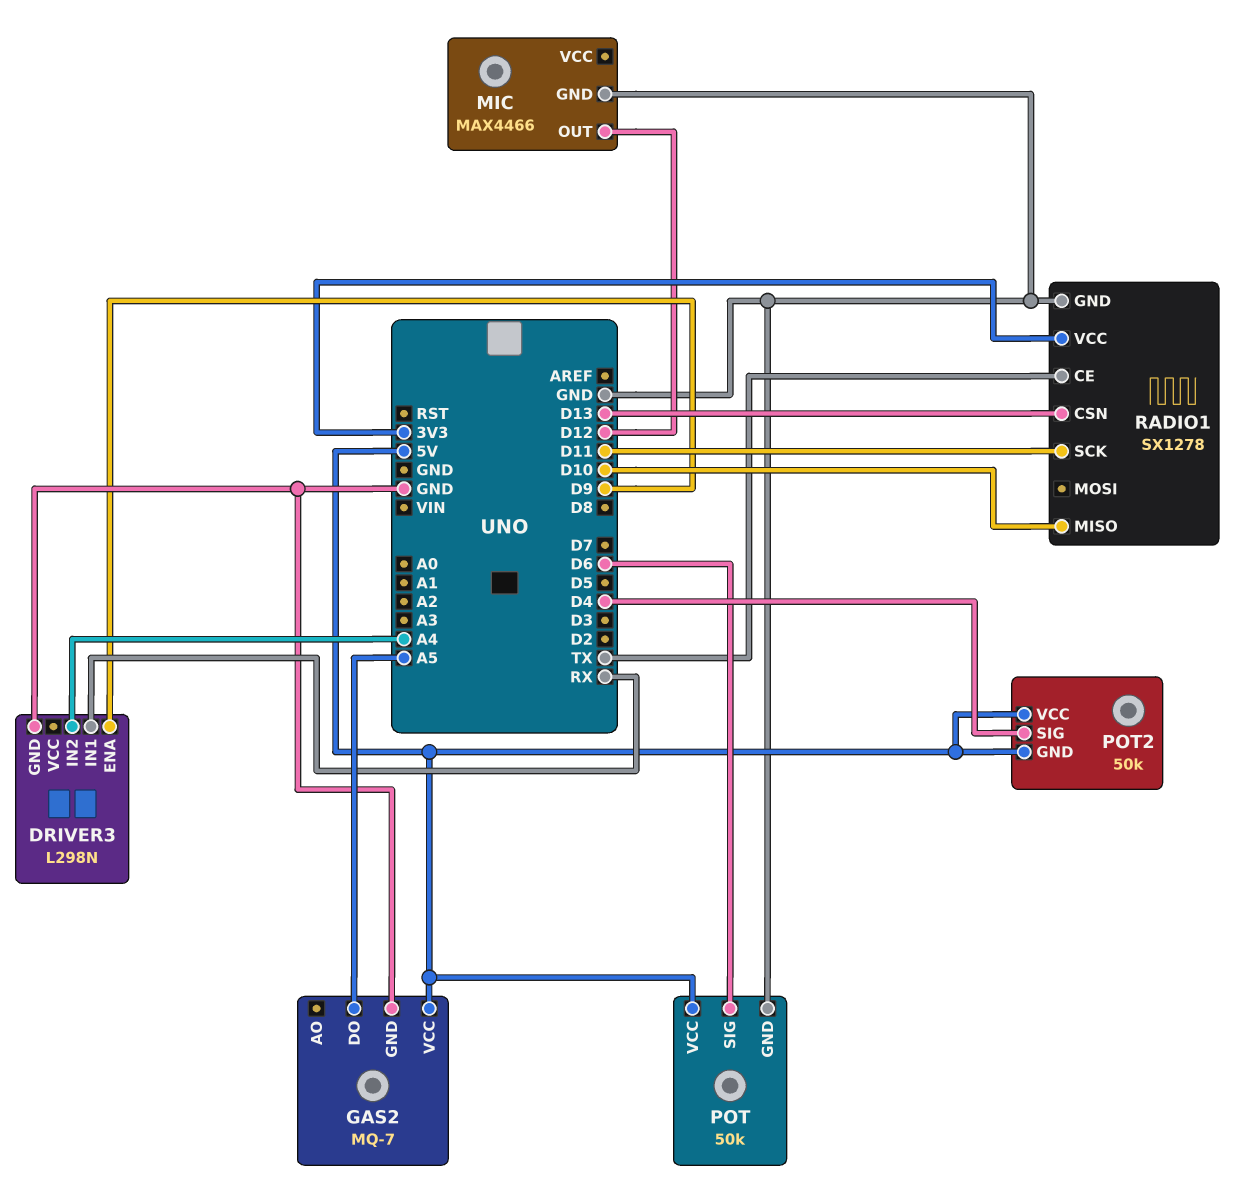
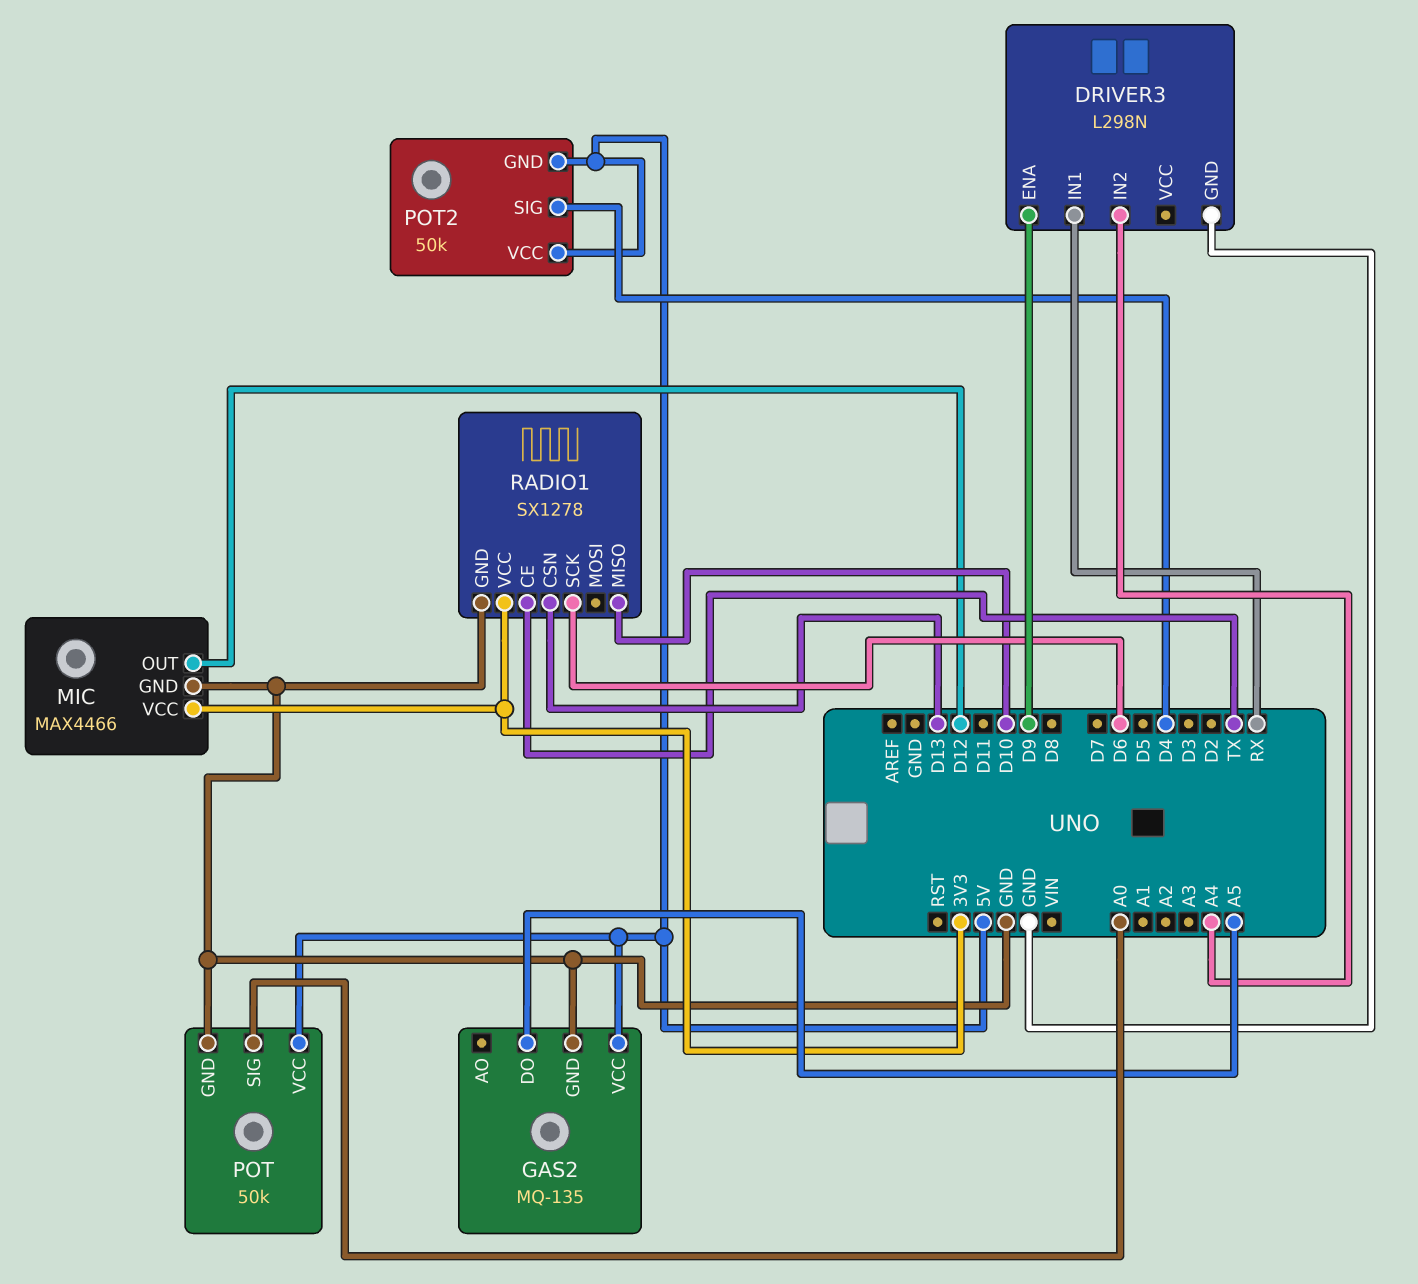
GAS2: MQ-7 -> MQ-135
MIC pin VCC: none -> 3V3
POT pin SIG: D6 -> A0
RADIO1 pin SCK: D11 -> D6

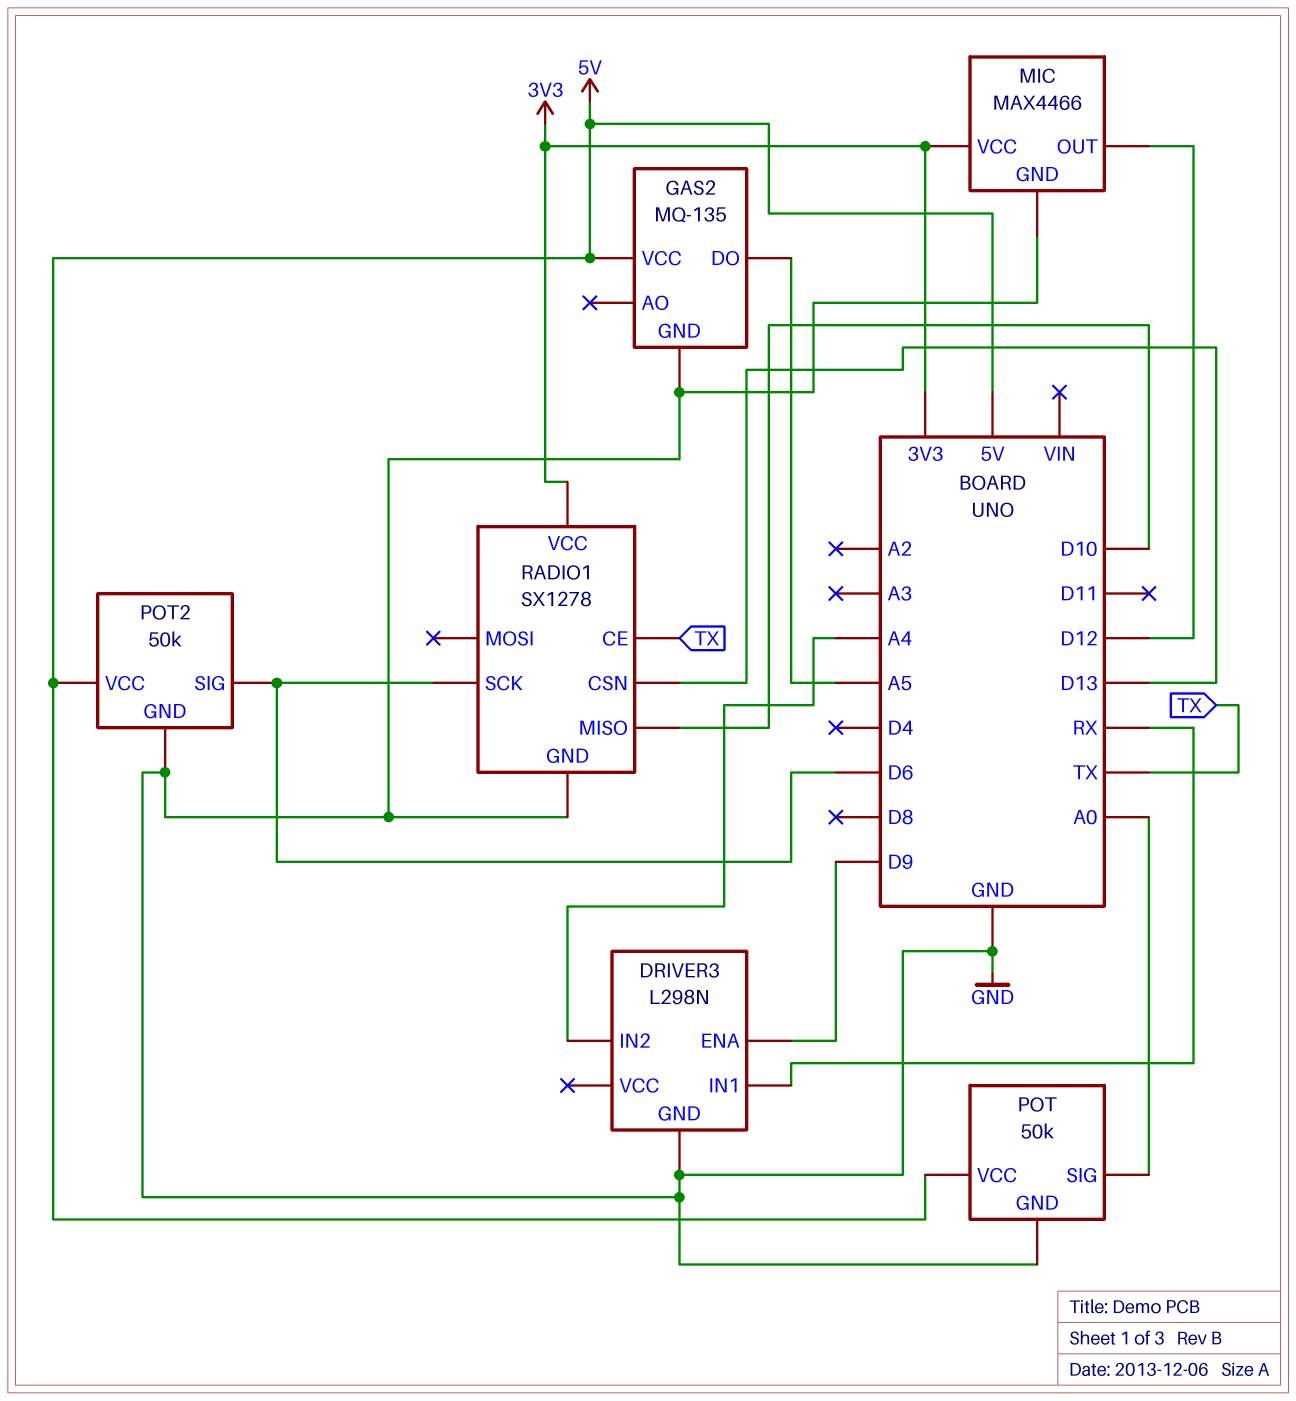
POT2 pin GND: 5V -> GND
POT2 pin SIG: D4 -> D6

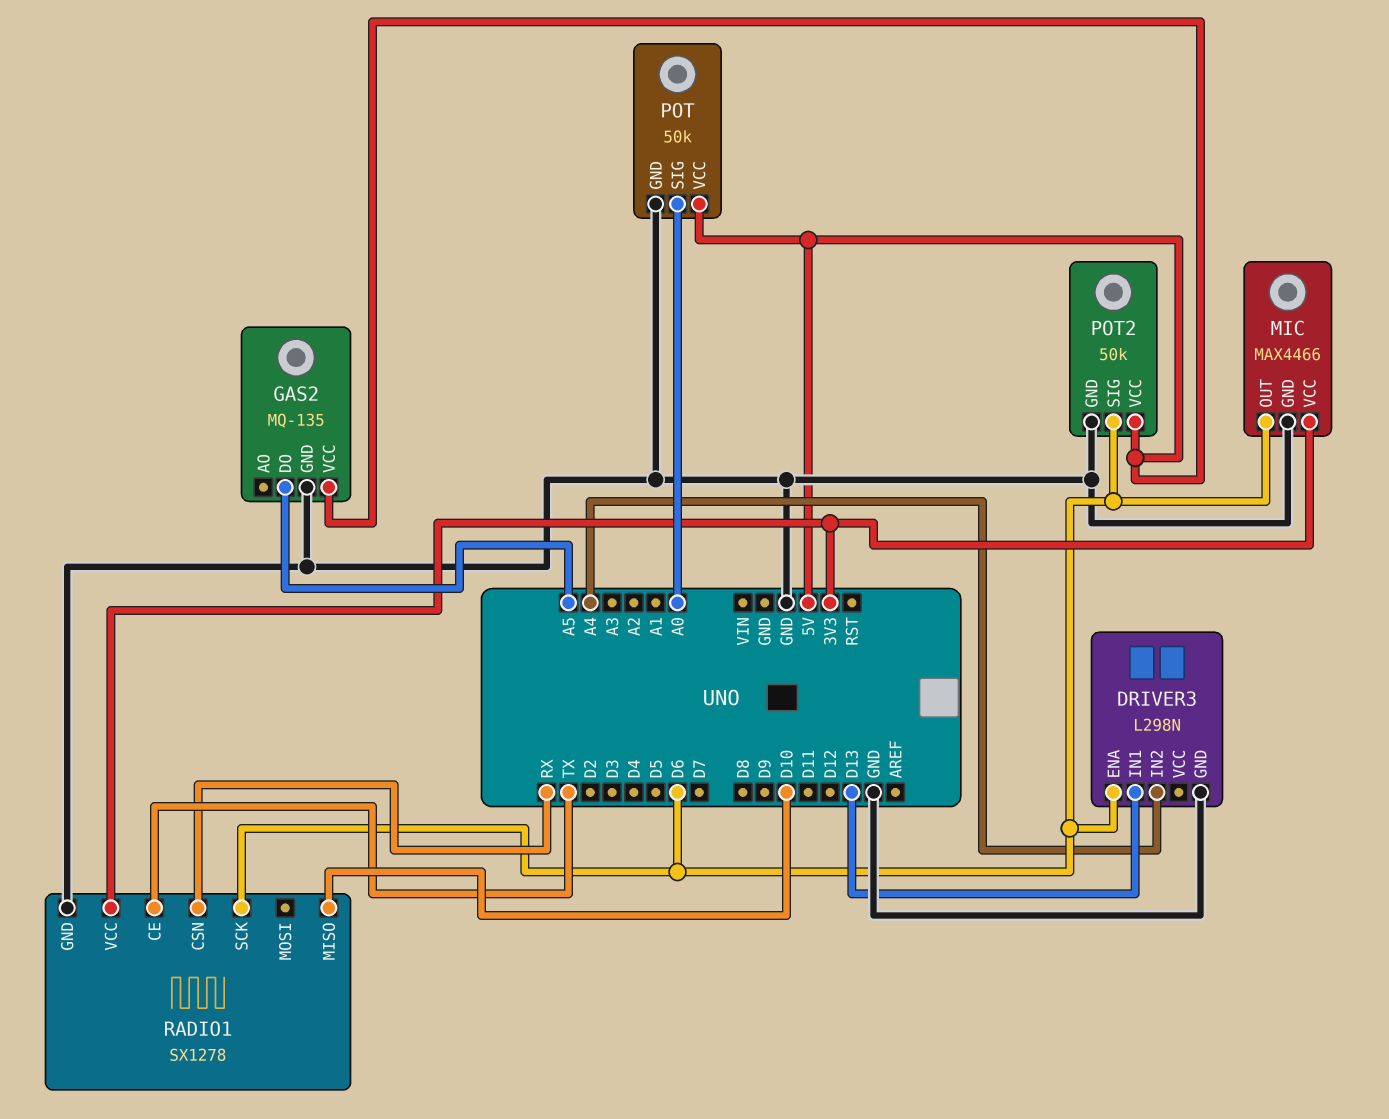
DRIVER3 pin ENA: D9 -> D6
DRIVER3 pin IN1: RX -> D13
MIC pin OUT: D12 -> D6
RADIO1 pin CSN: D13 -> RX

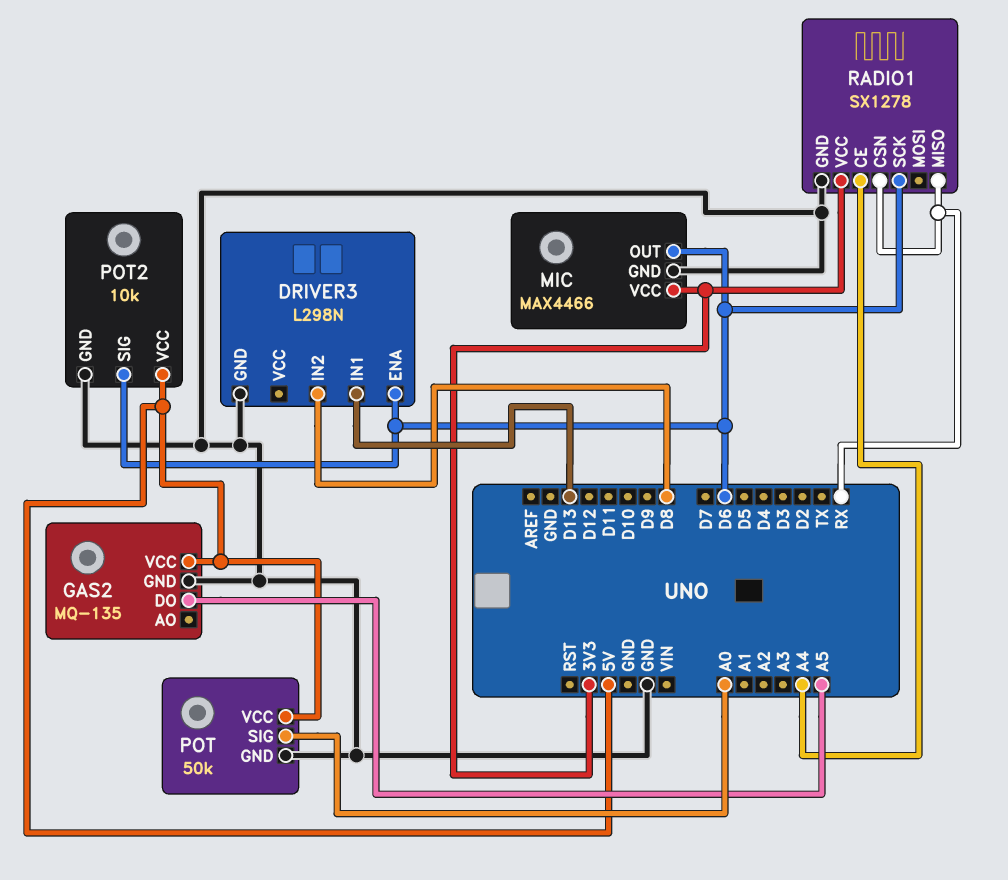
DRIVER3 pin IN2: A4 -> D8
POT2: 50k -> 10k
RADIO1 pin CE: TX -> A4
RADIO1 pin MISO: D10 -> RX

